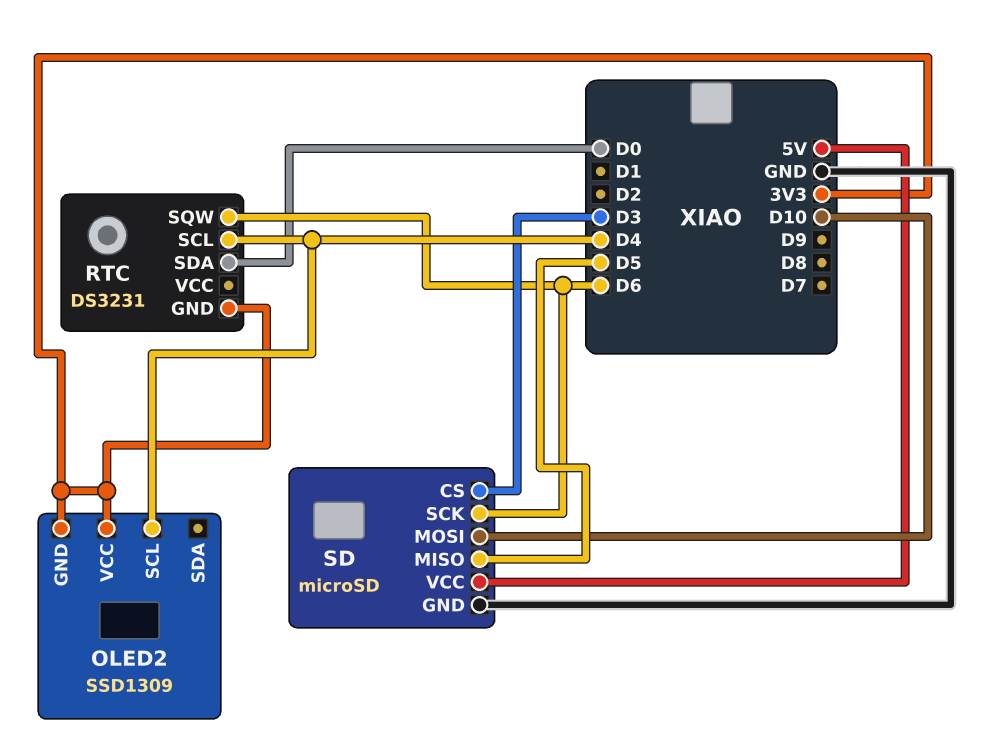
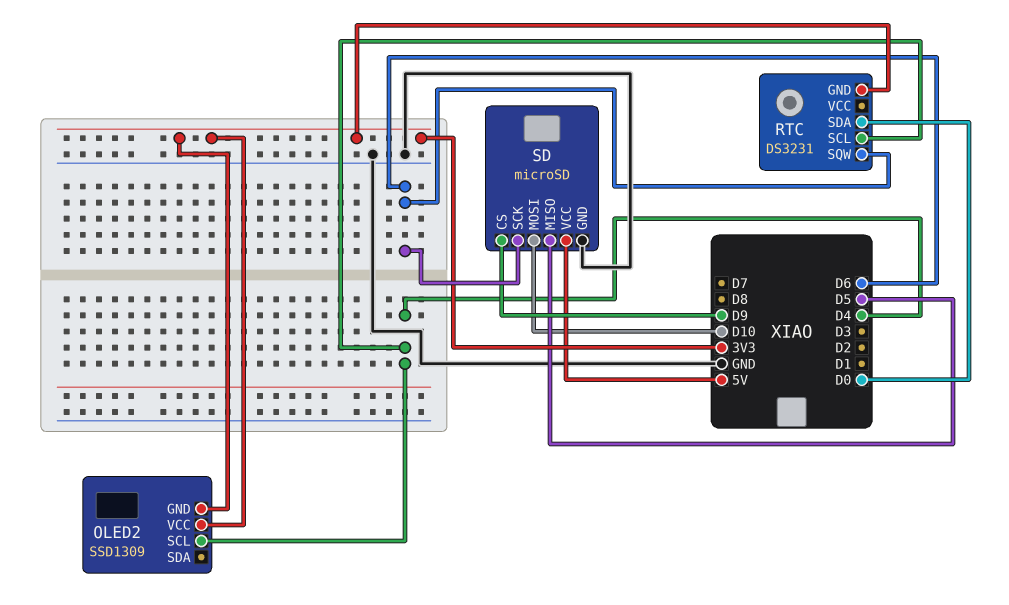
SD pin CS: D3 -> D9

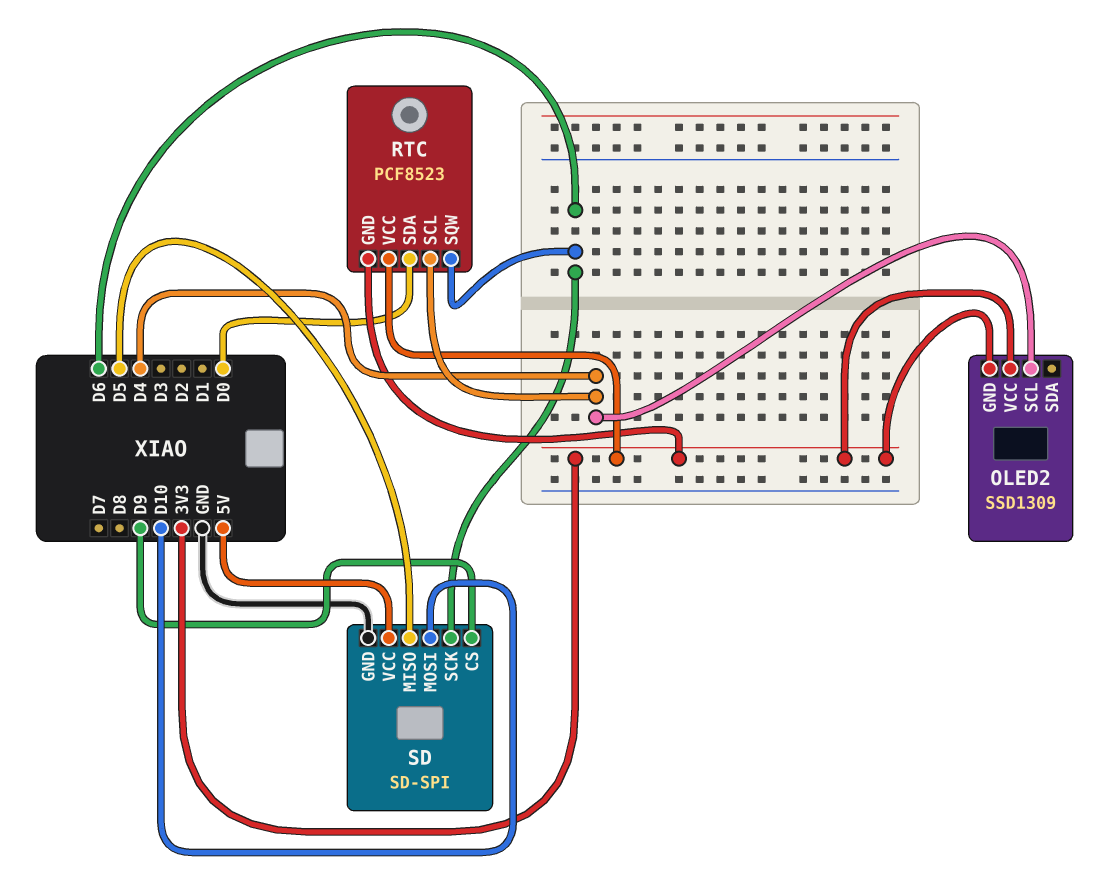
RTC: DS3231 -> PCF8523
RTC pin VCC: none -> 3V3
SD: microSD -> SD-SPI

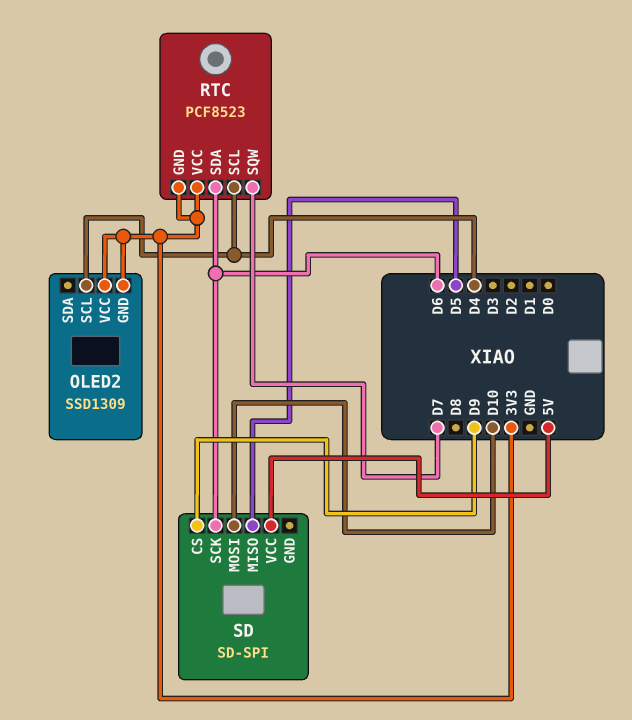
RTC pin SDA: D0 -> D6
RTC pin SQW: D6 -> D7
SD pin GND: GND -> none

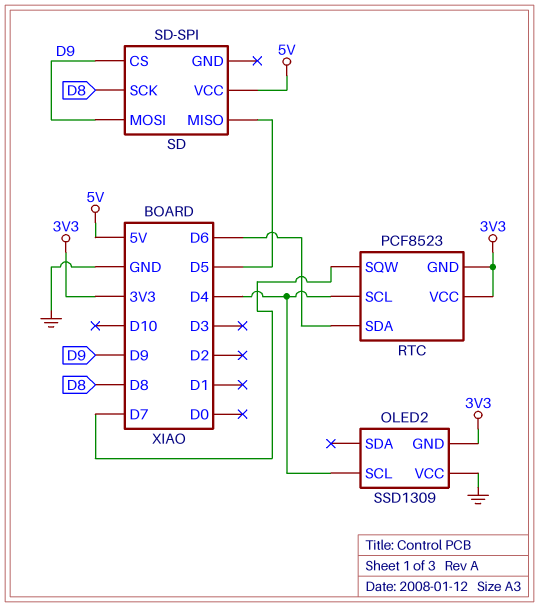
OLED2 pin VCC: 3V3 -> GND
SD pin MOSI: D10 -> D9
SD pin SCK: D6 -> D8

